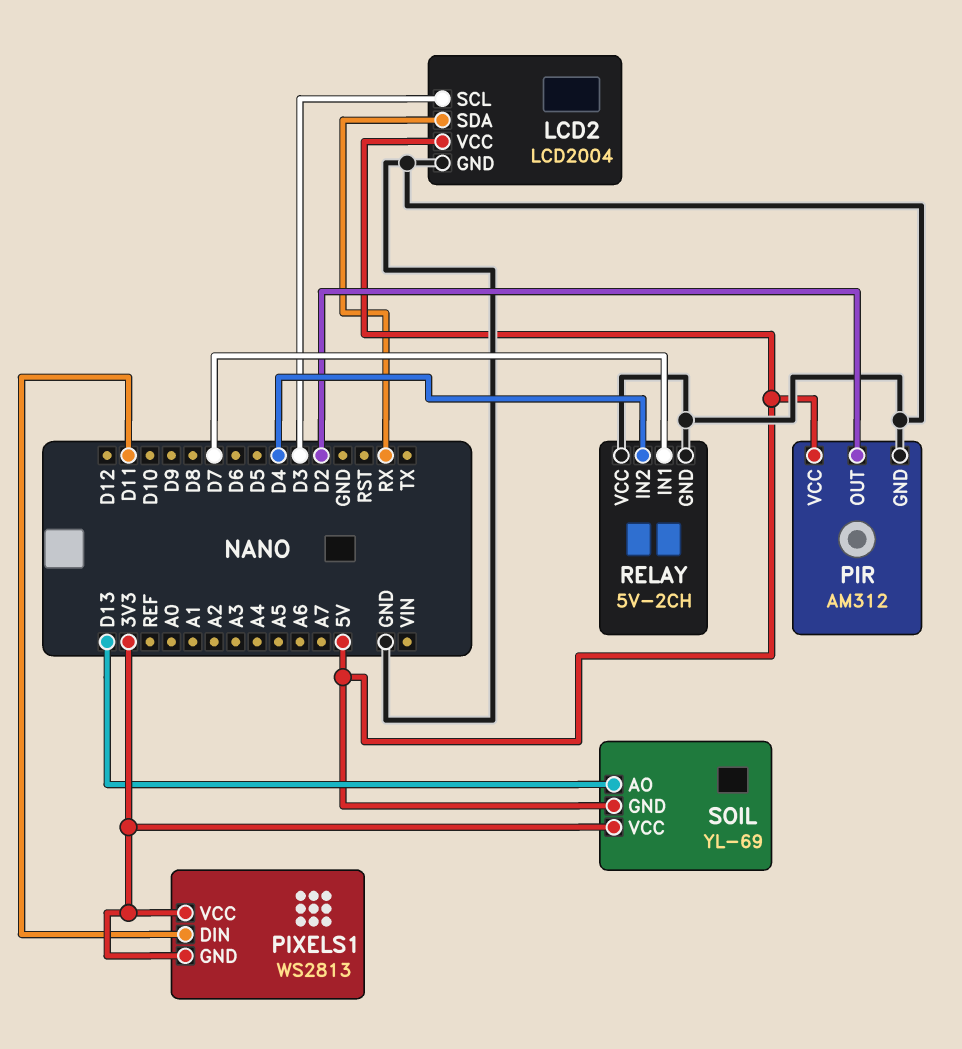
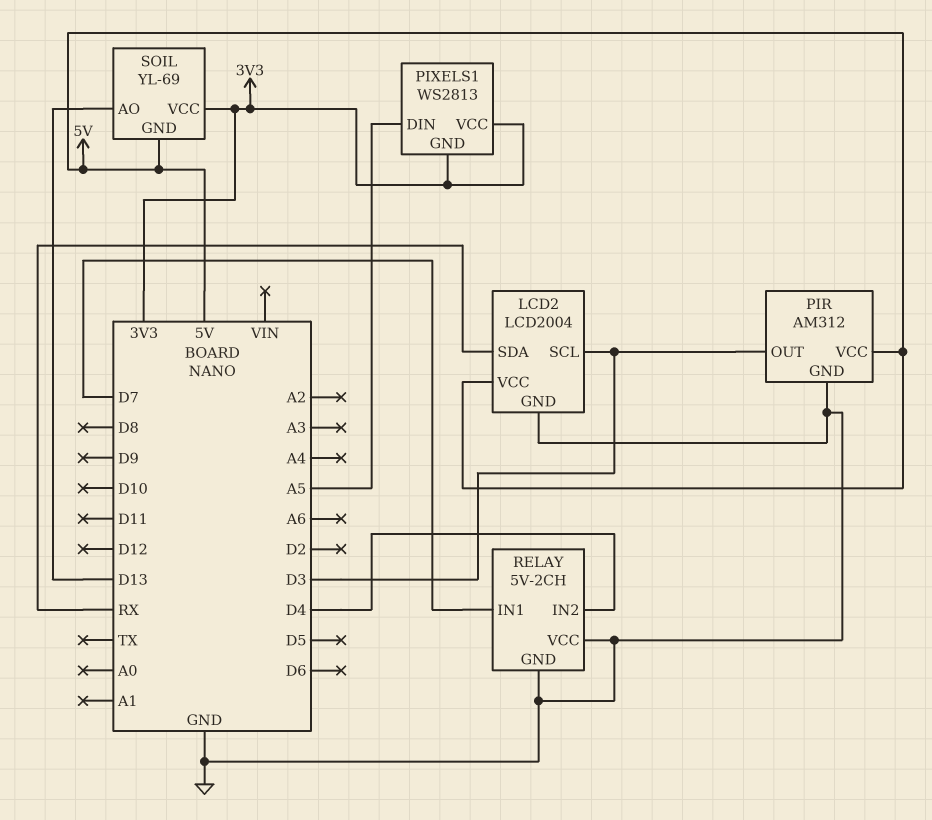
PIR pin OUT: D2 -> D3
PIXELS1 pin DIN: D11 -> A5

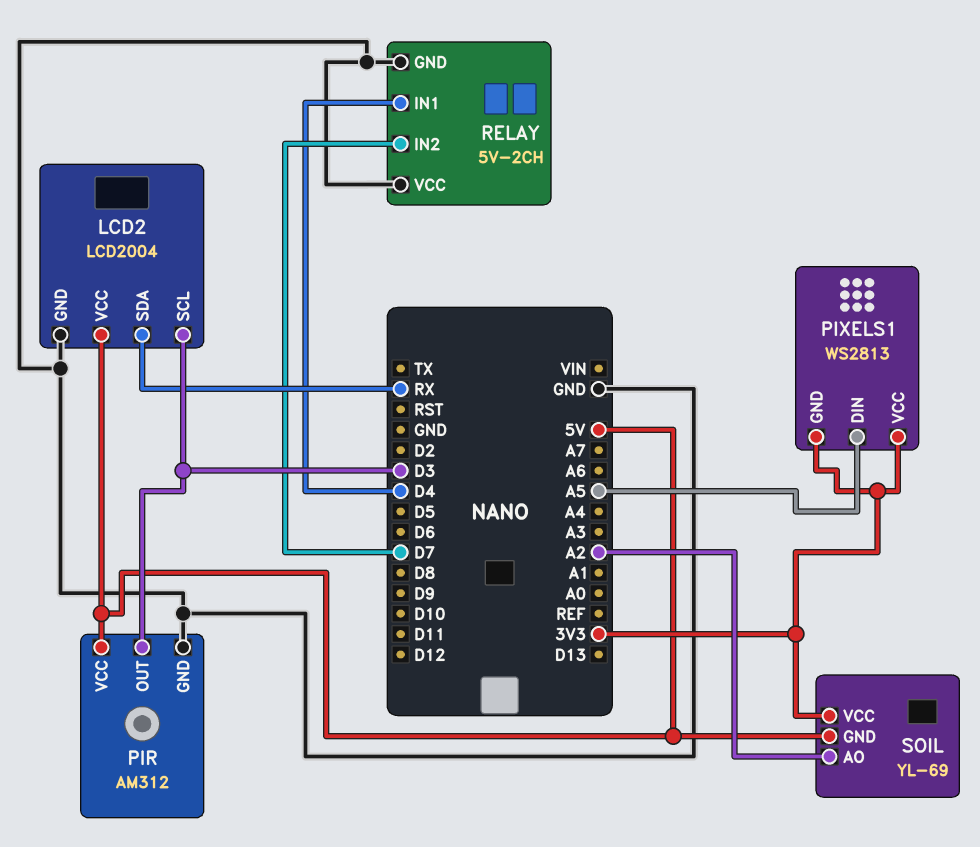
RELAY pin IN1: D7 -> D4
RELAY pin IN2: D4 -> D7
SOIL pin AO: D13 -> A2

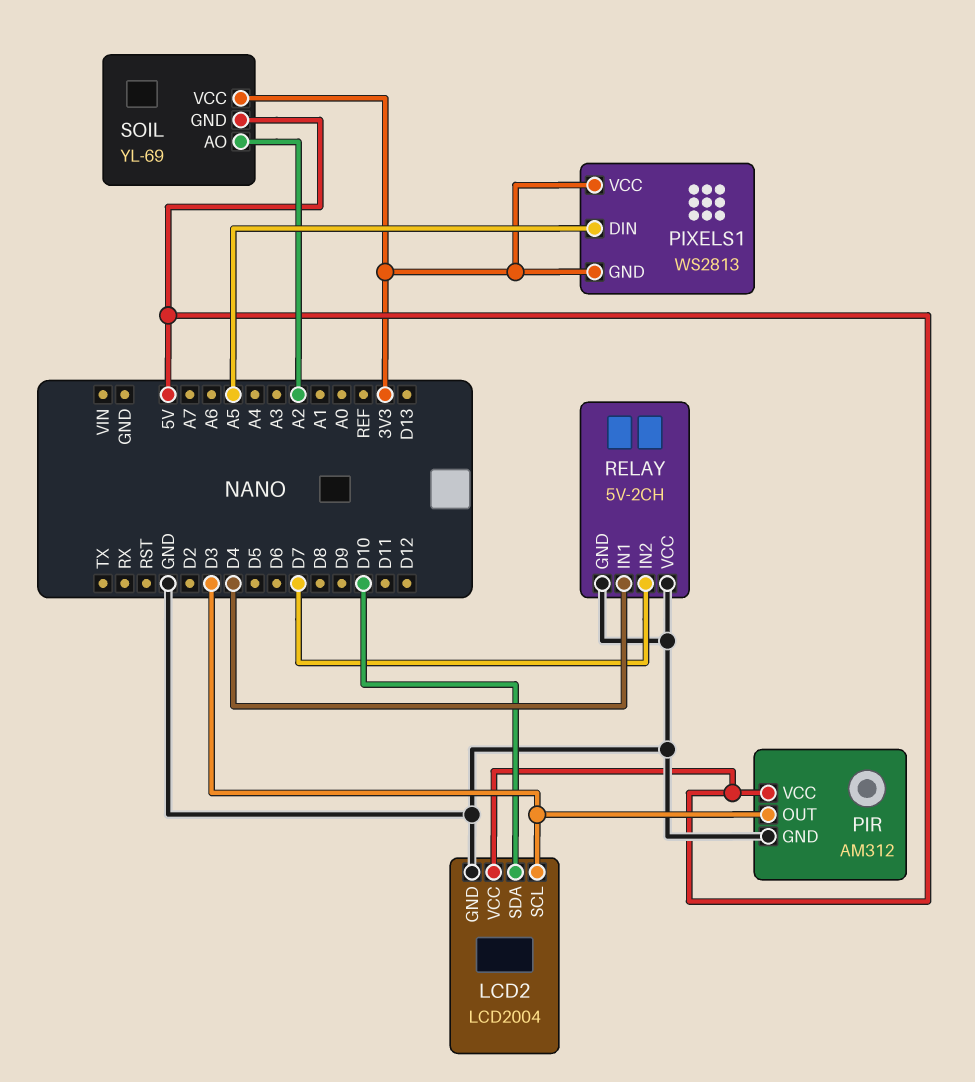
LCD2 pin SDA: RX -> D10

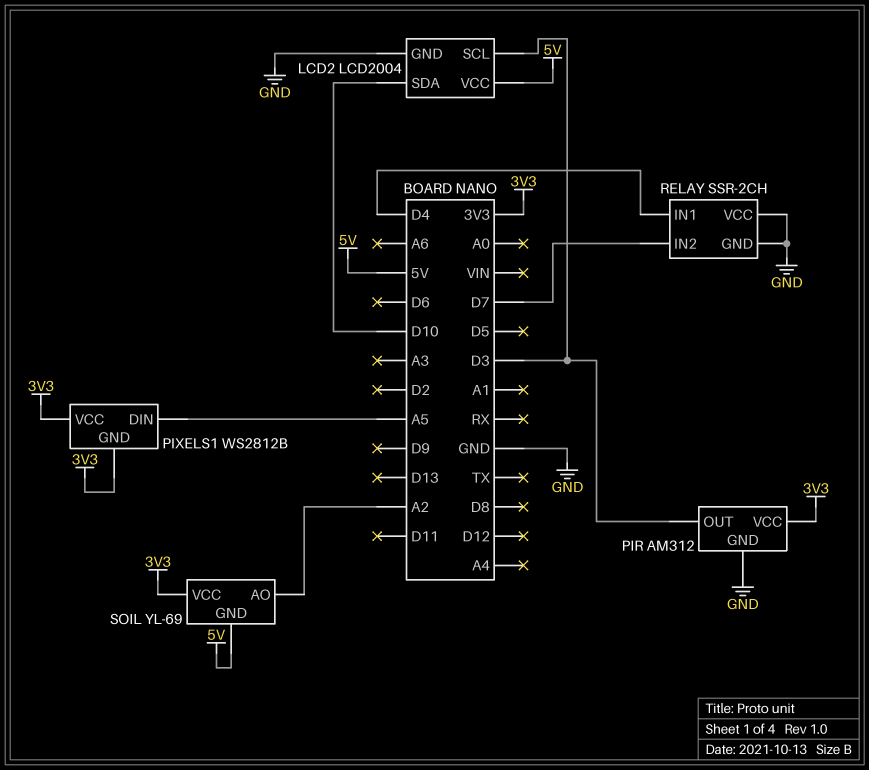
PIR pin VCC: 5V -> 3V3
PIXELS1: WS2813 -> WS2812B
RELAY: 5V-2CH -> SSR-2CH

